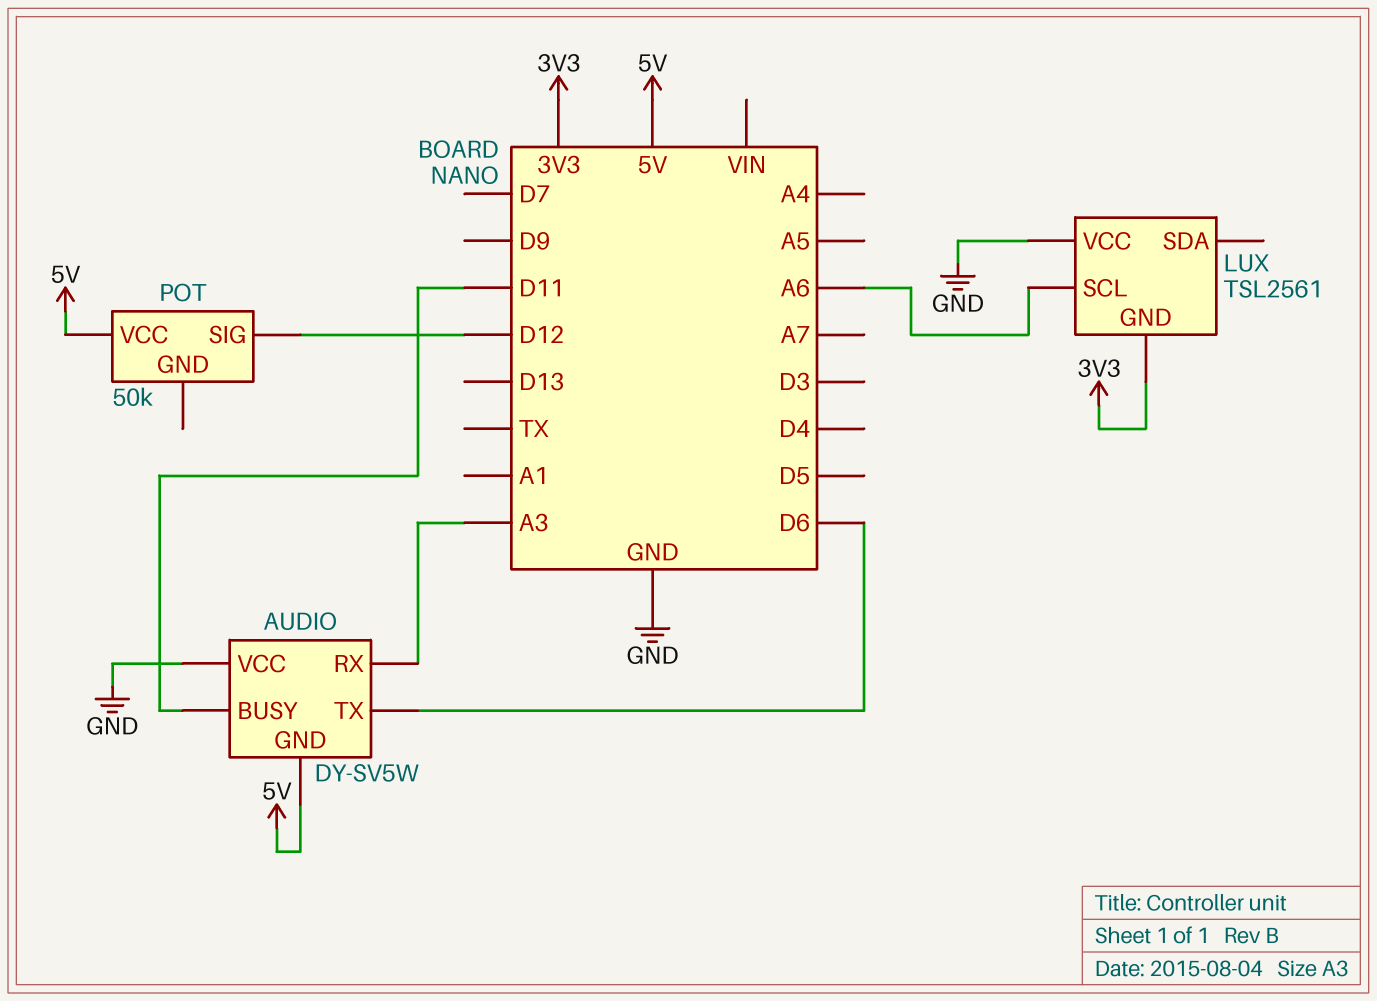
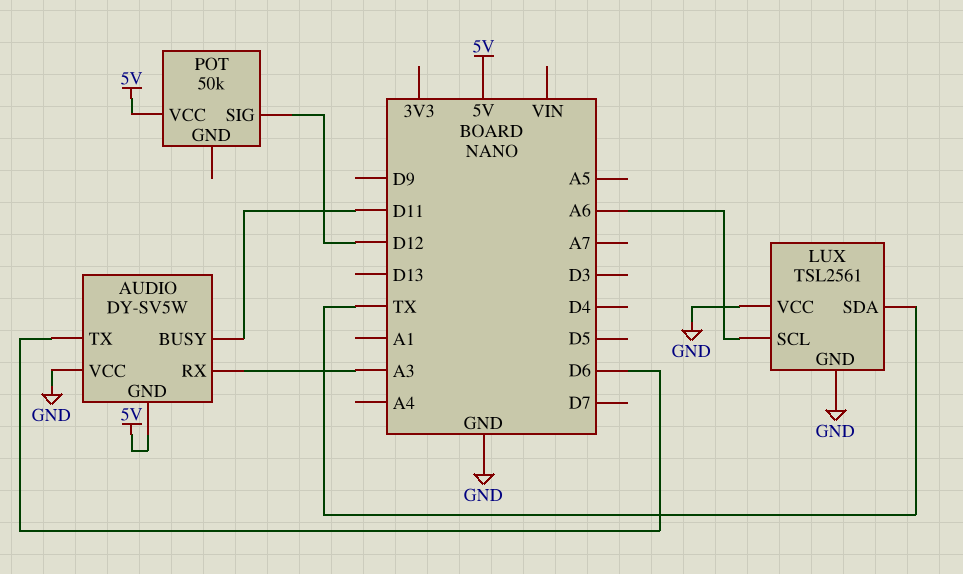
LUX pin GND: 3V3 -> GND
LUX pin SDA: none -> TX

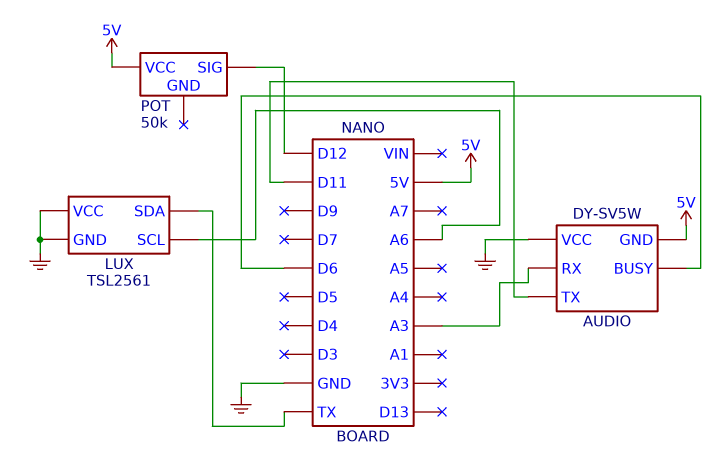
AUDIO pin BUSY: D11 -> D6
AUDIO pin TX: D6 -> D11

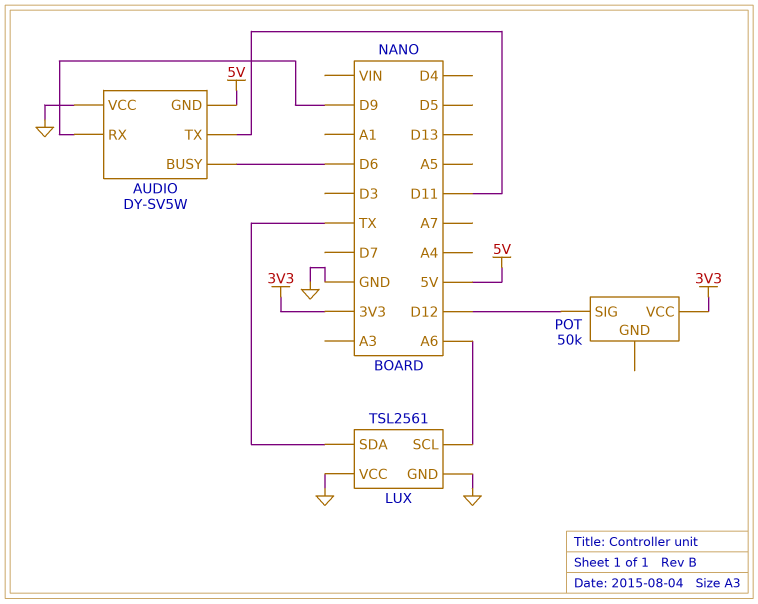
AUDIO pin RX: A3 -> D9
POT pin VCC: 5V -> 3V3

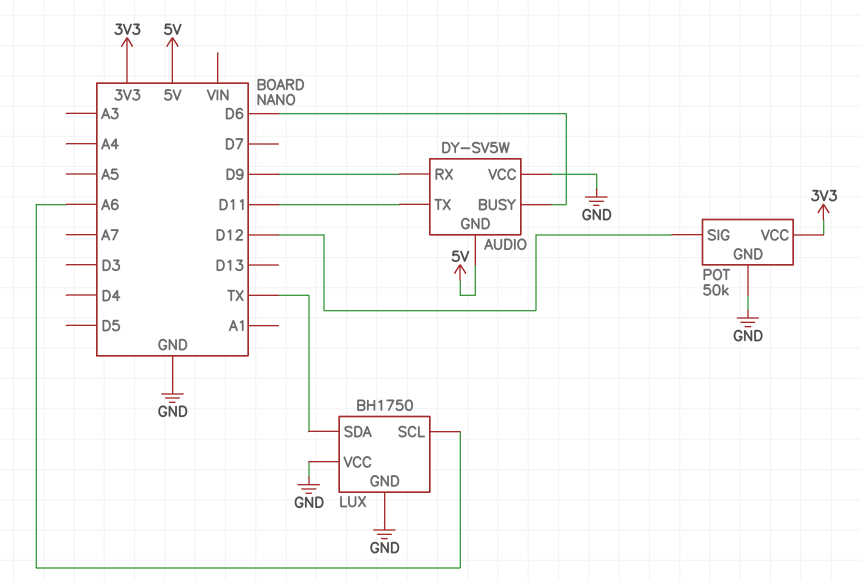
LUX: TSL2561 -> BH1750
POT pin GND: none -> GND

